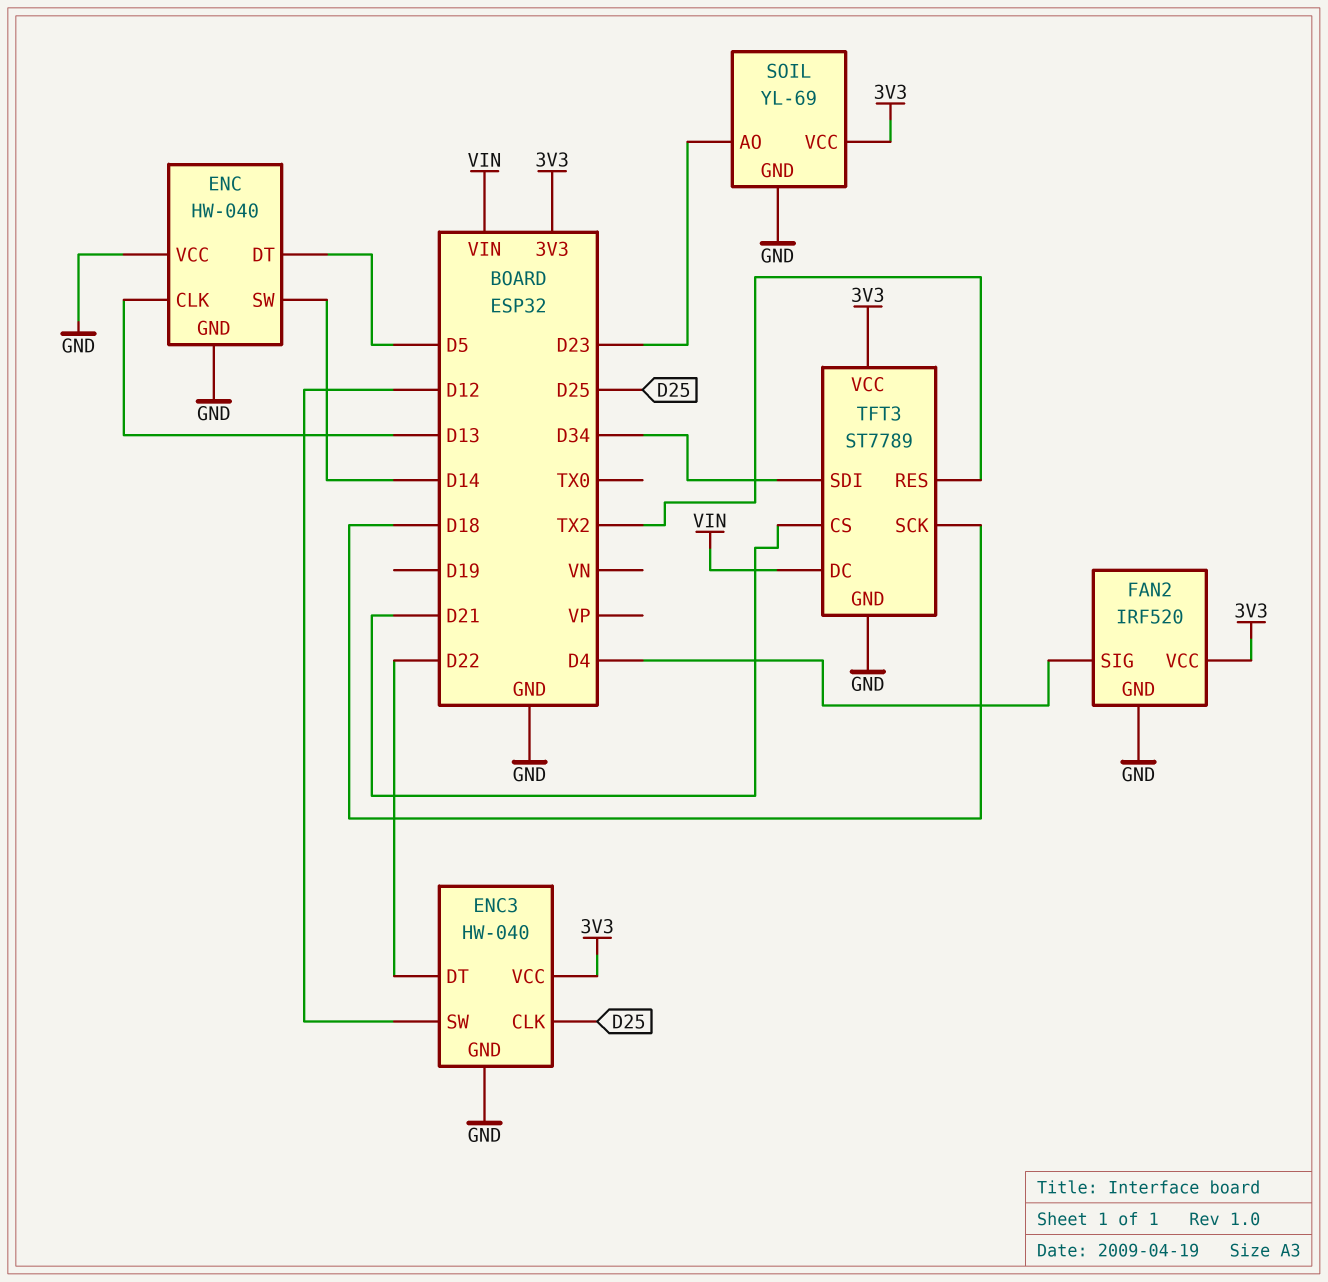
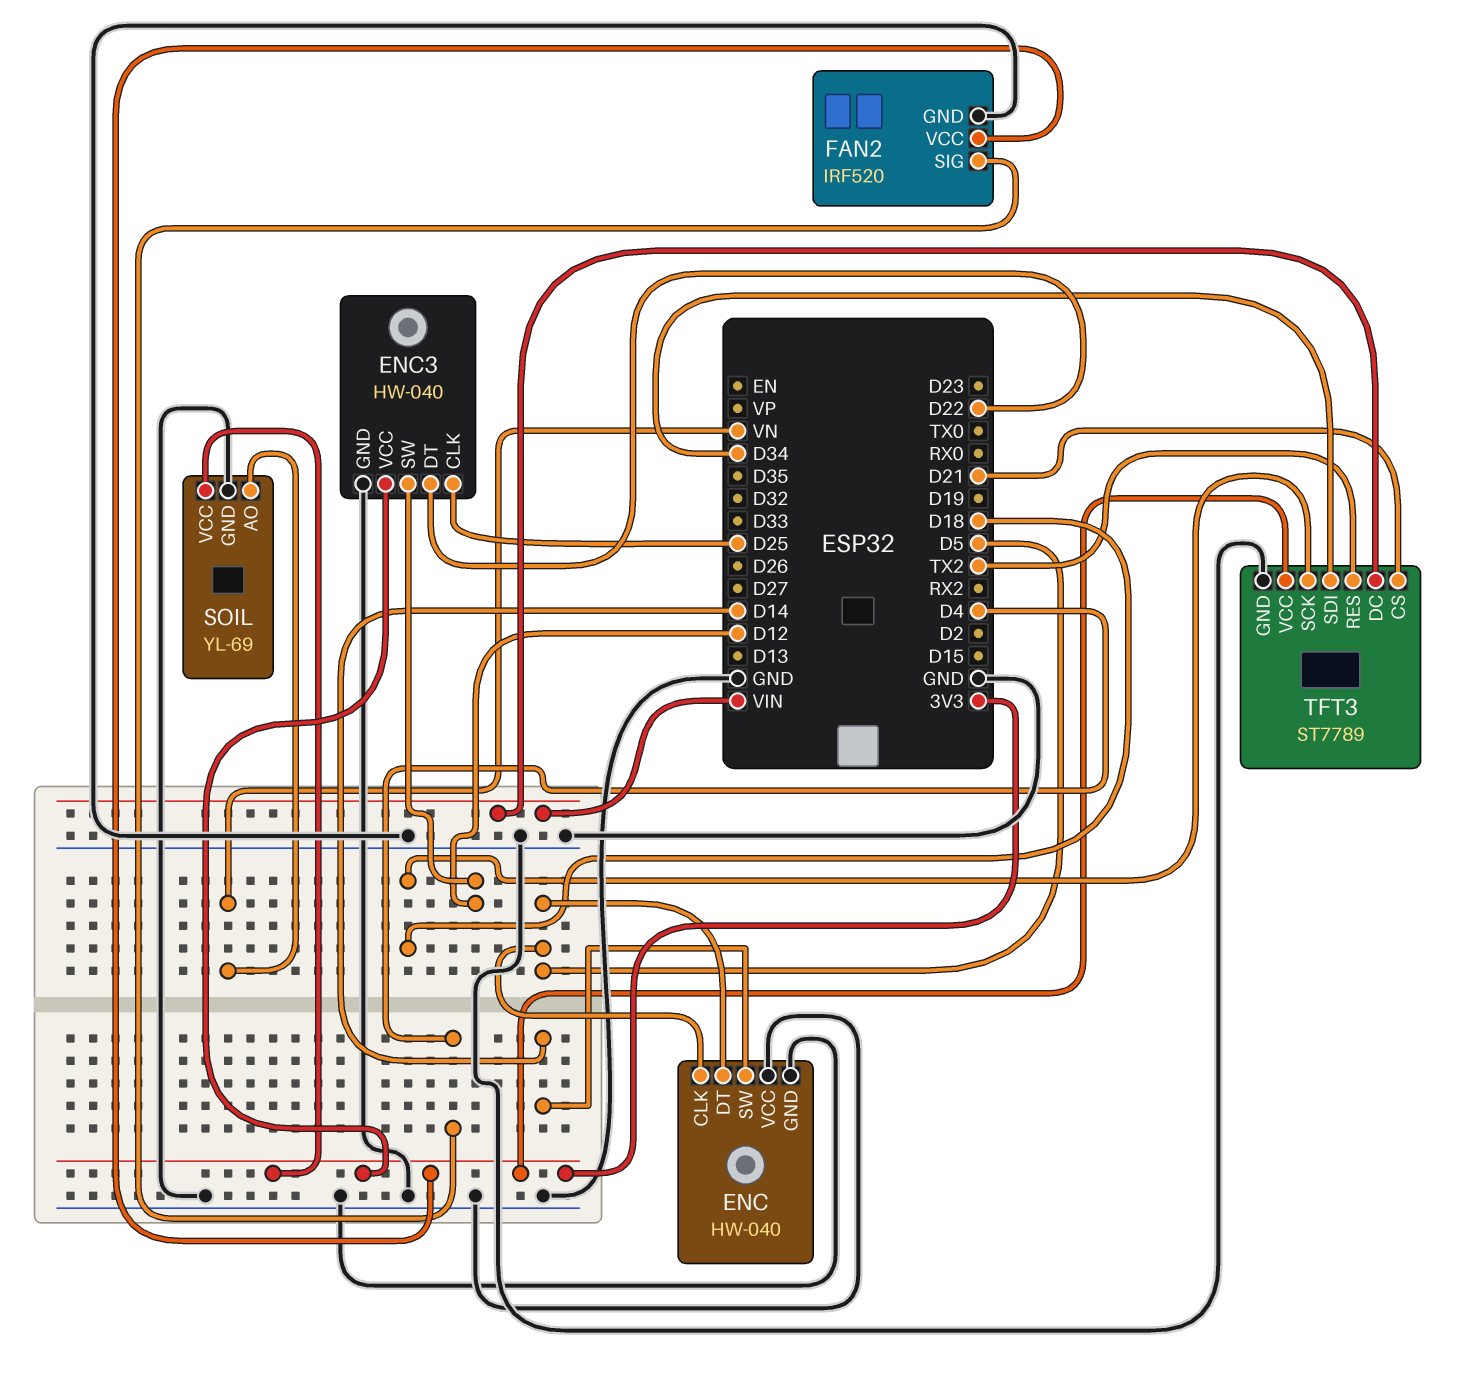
ENC pin CLK: D13 -> D5
SOIL pin AO: D23 -> VN

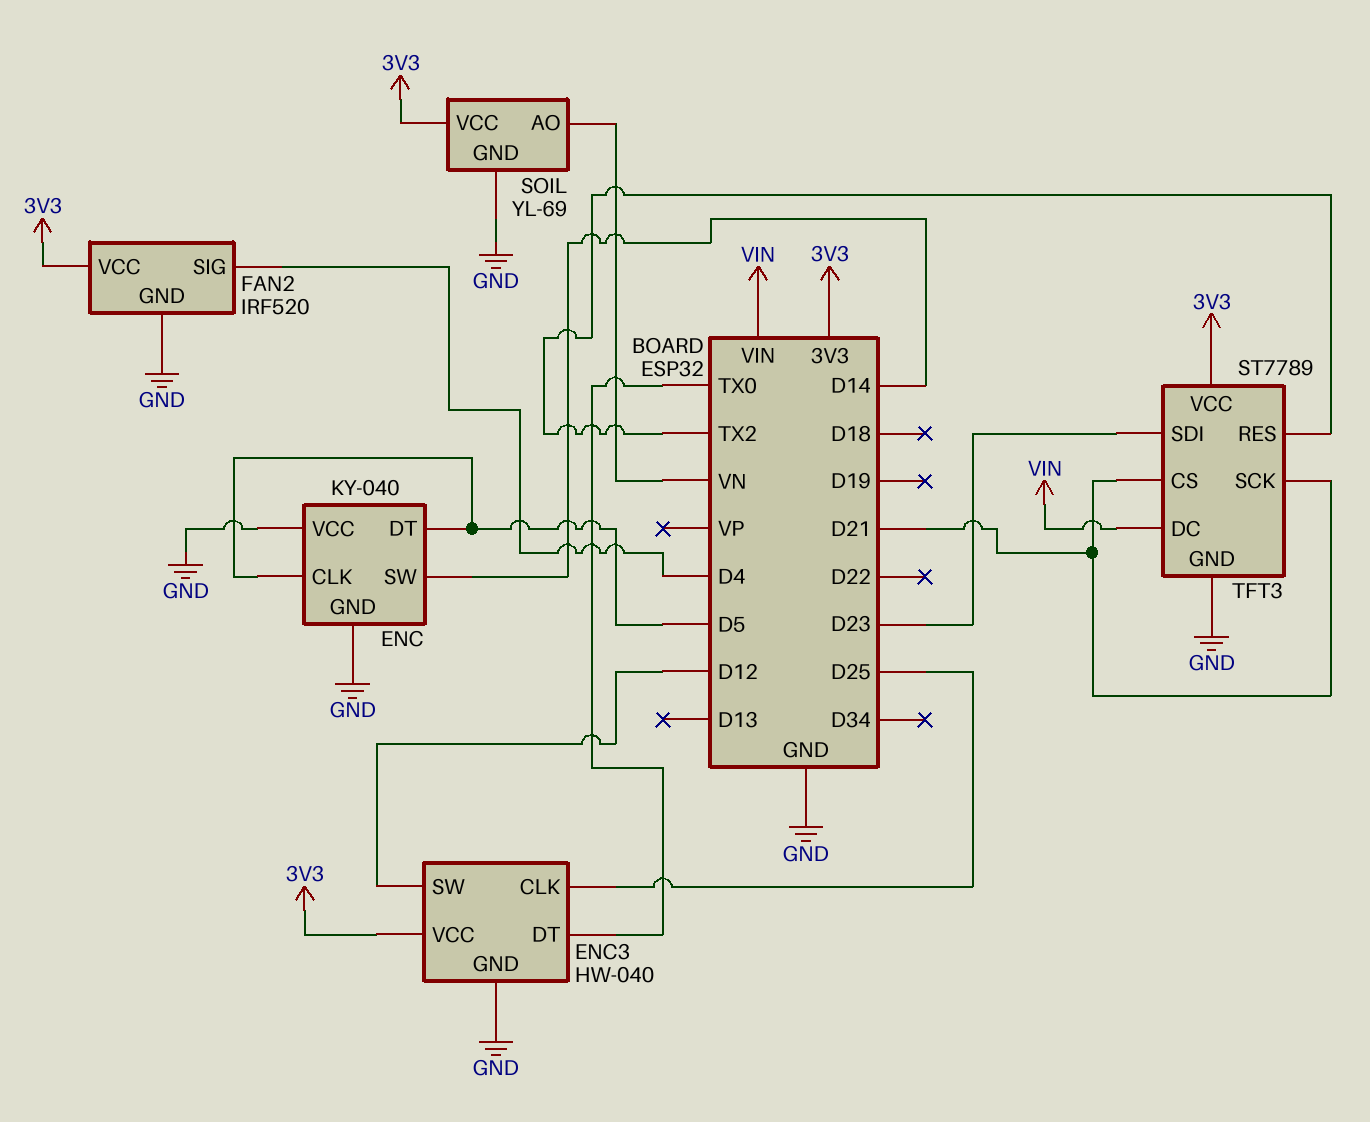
ENC: HW-040 -> KY-040
ENC3 pin DT: D22 -> TX0
TFT3 pin SCK: D18 -> D21
TFT3 pin SDI: D34 -> D23

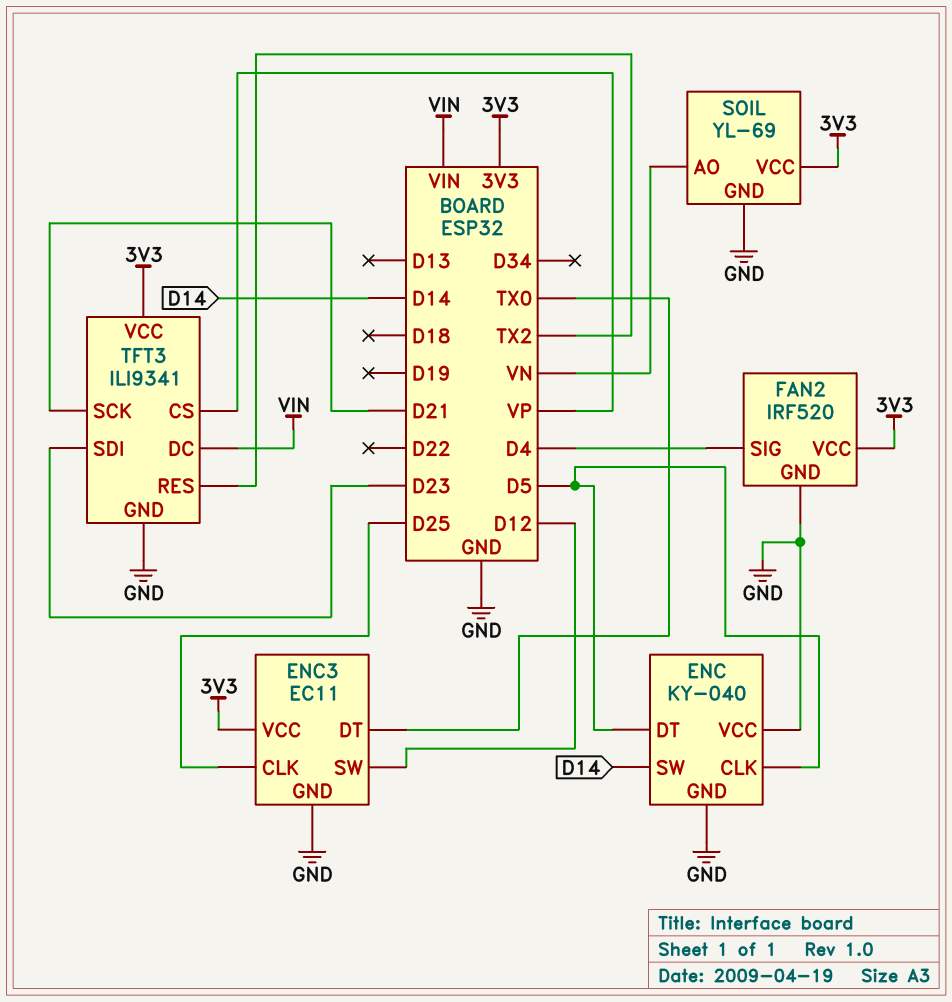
ENC3: HW-040 -> EC11
TFT3: ST7789 -> ILI9341
TFT3 pin CS: D21 -> VP

